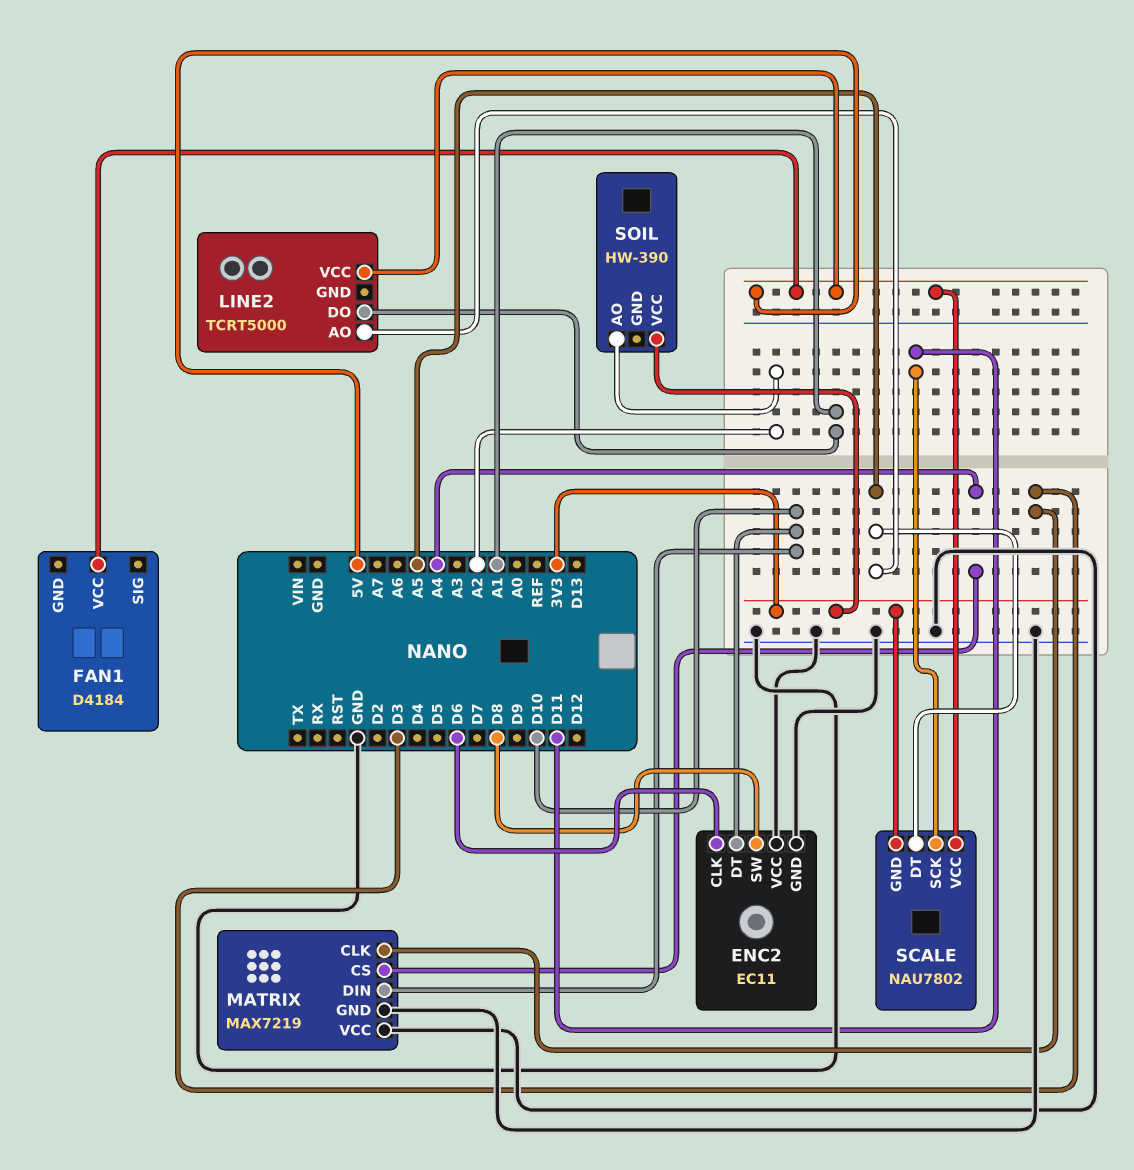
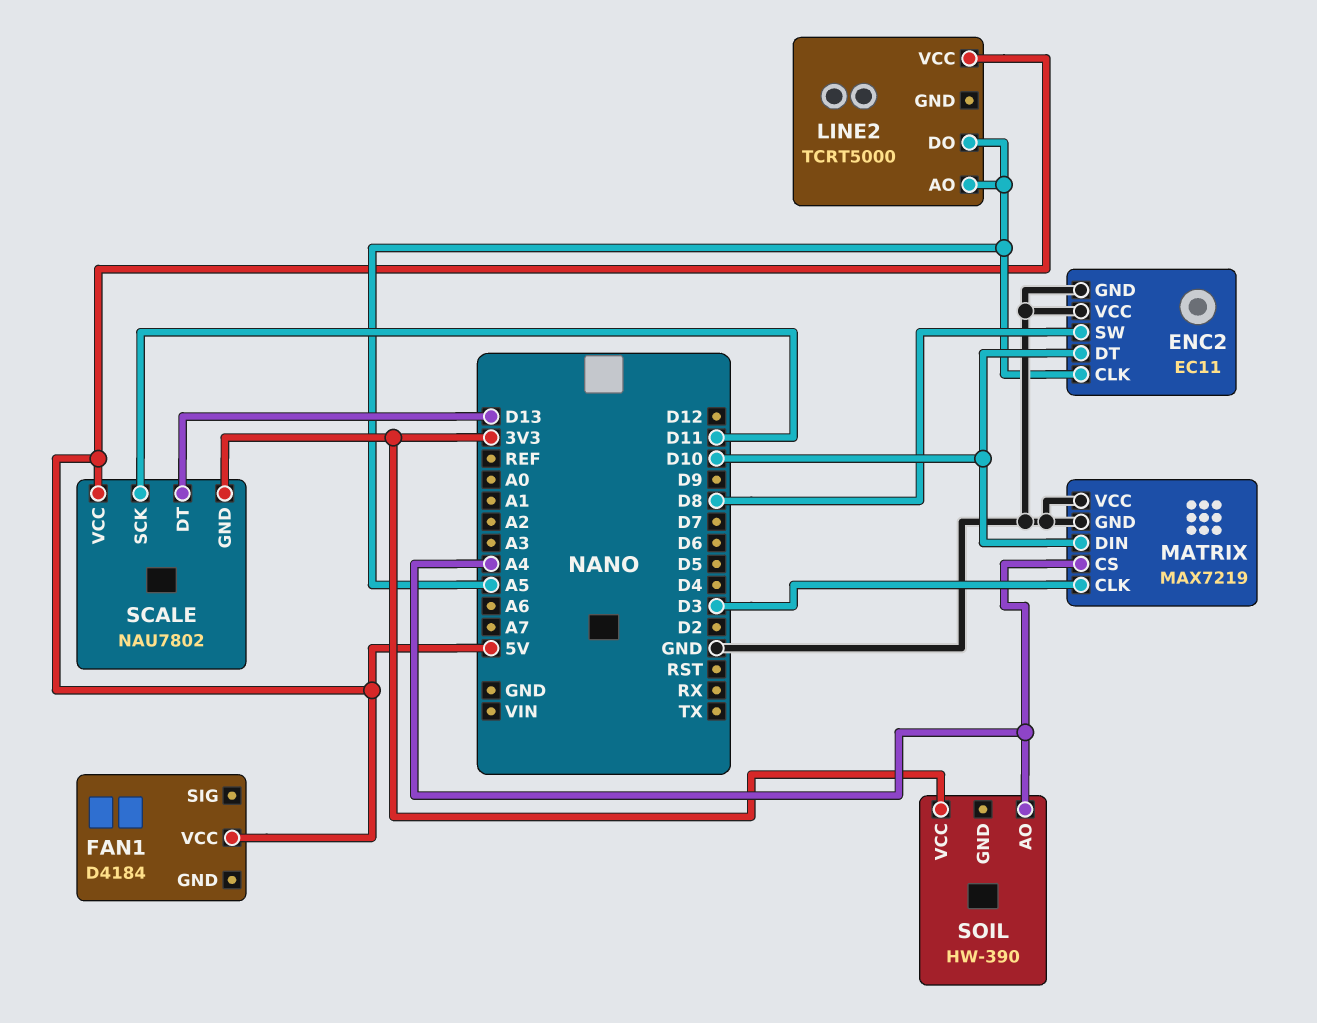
ENC2 pin CLK: D6 -> A5
LINE2 pin DO: A1 -> A5
SCALE pin DT: A5 -> D13
SOIL pin AO: A2 -> A4

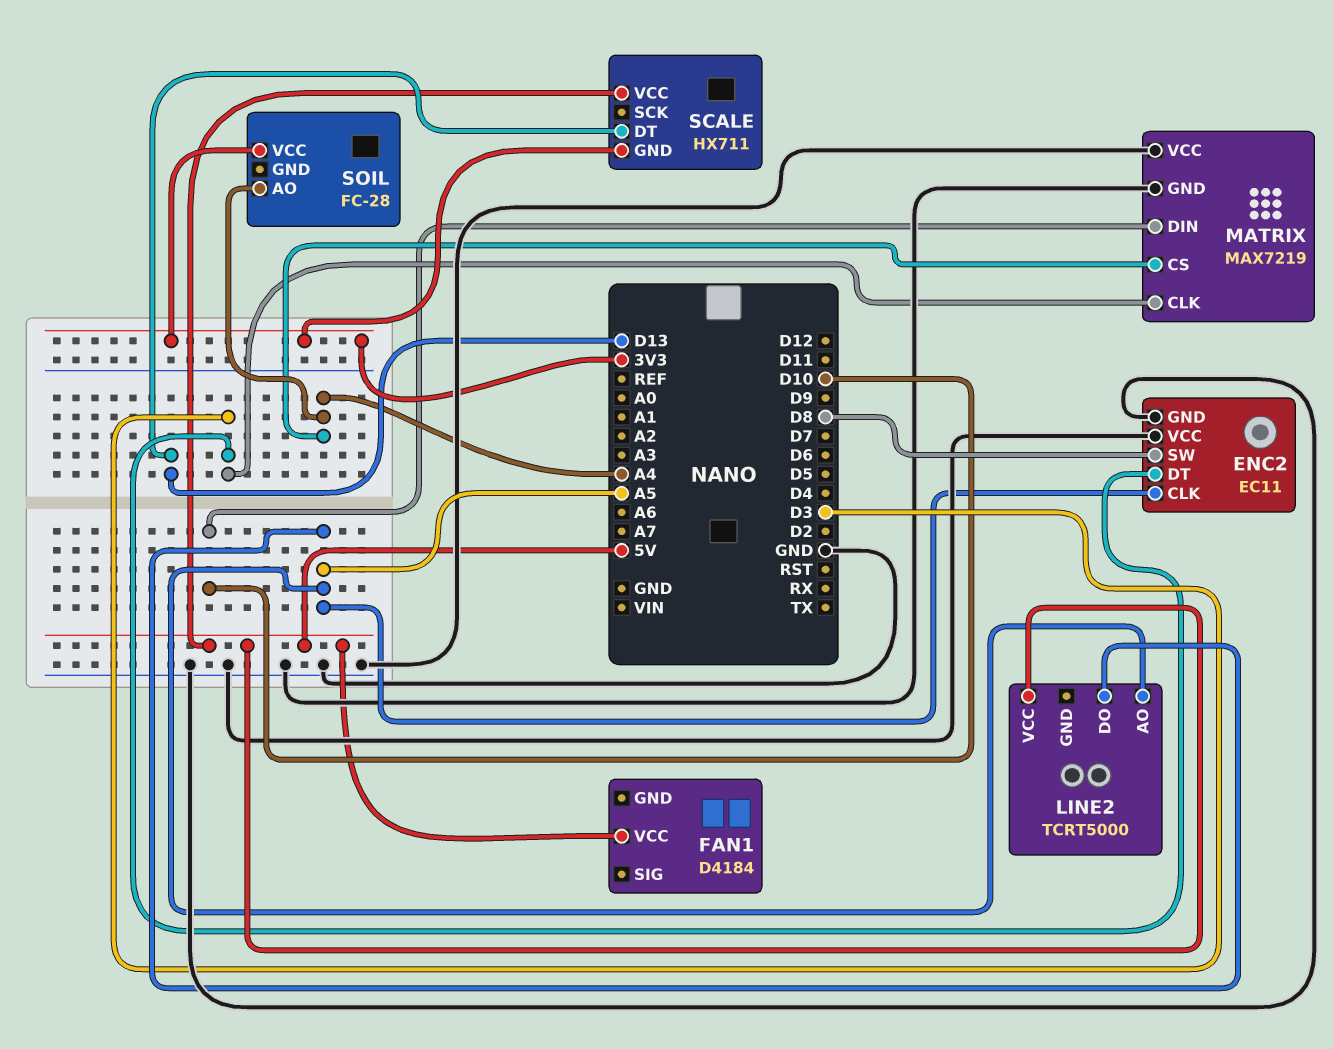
ENC2 pin DT: D10 -> D3
SCALE: NAU7802 -> HX711
SCALE pin SCK: D11 -> none
SOIL: HW-390 -> FC-28

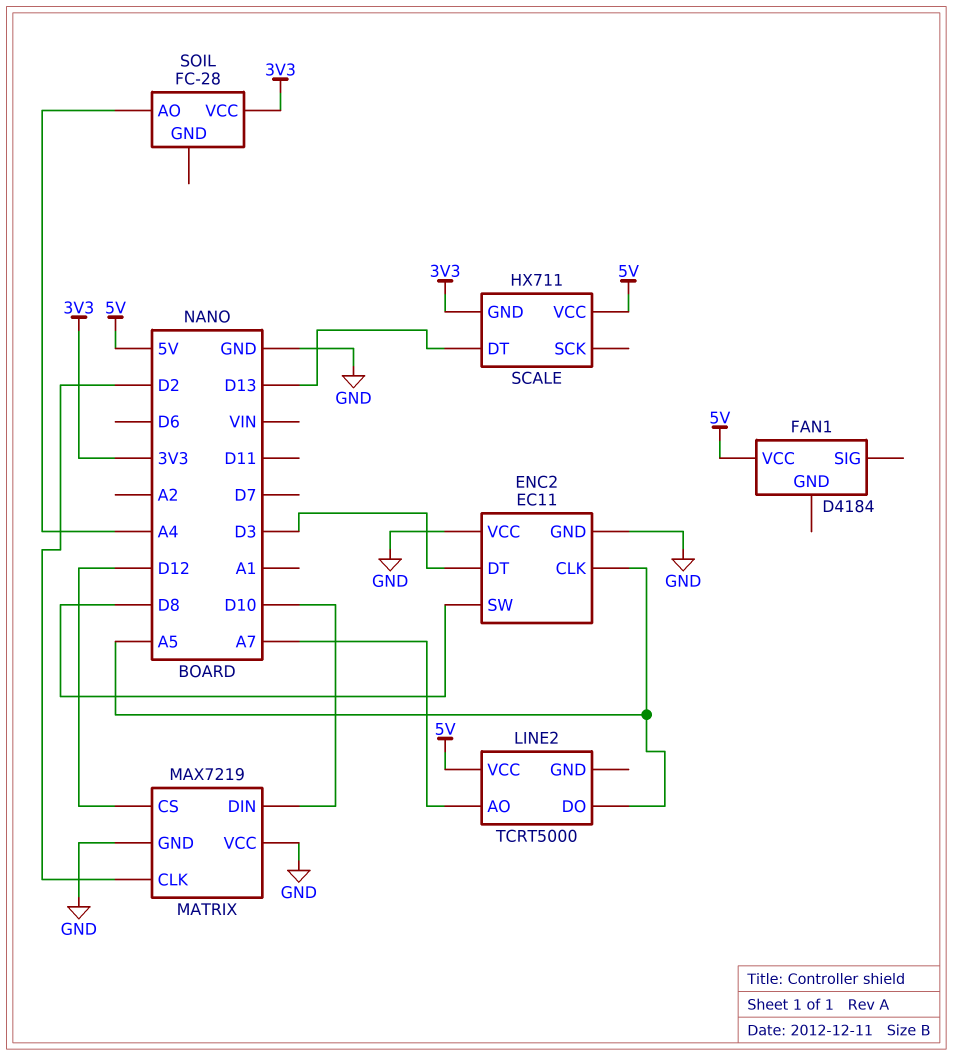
LINE2 pin AO: A5 -> A7
MATRIX pin CLK: D3 -> D2
MATRIX pin CS: A4 -> D12

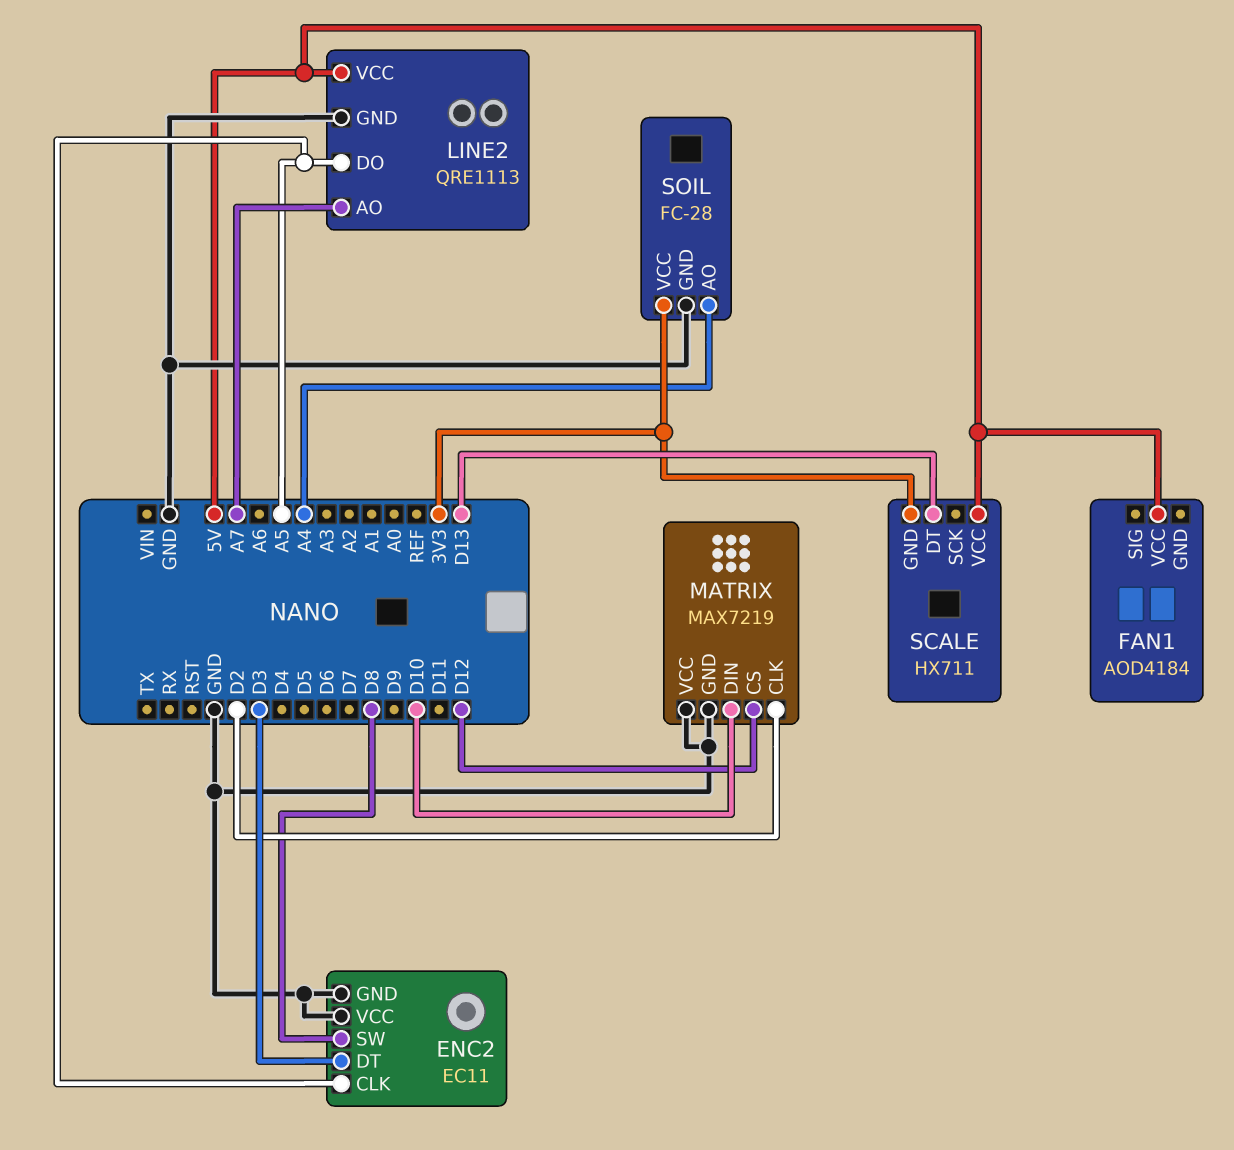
FAN1: D4184 -> AOD4184
LINE2: TCRT5000 -> QRE1113
LINE2 pin GND: none -> GND
SOIL pin GND: none -> GND

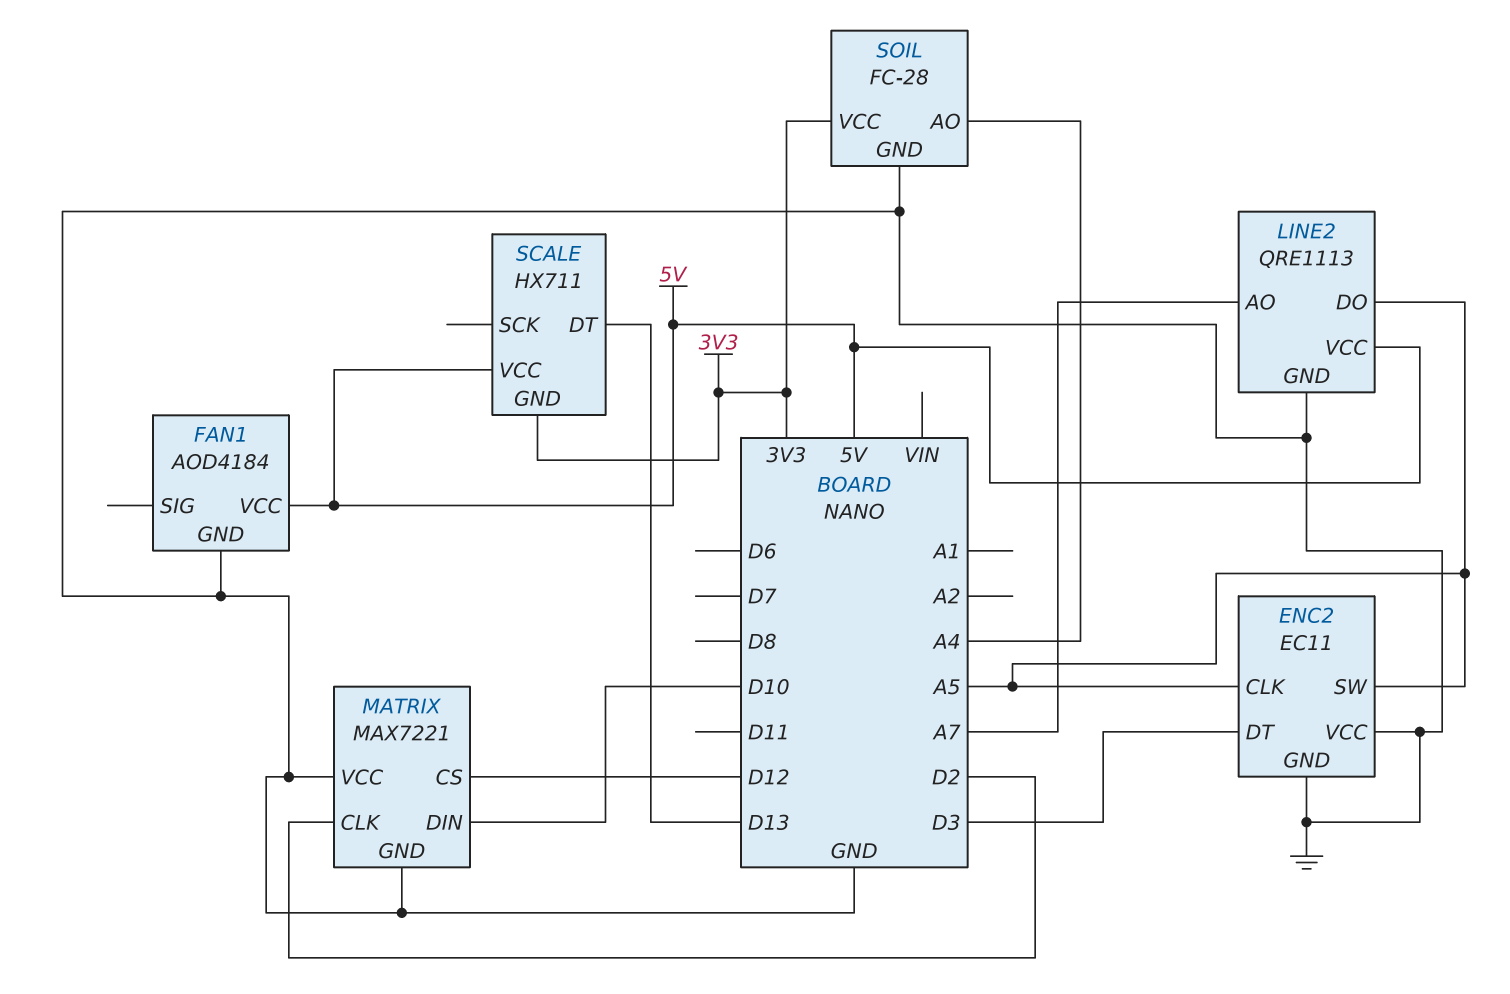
ENC2 pin SW: D8 -> A5
FAN1 pin GND: none -> GND
MATRIX: MAX7219 -> MAX7221

